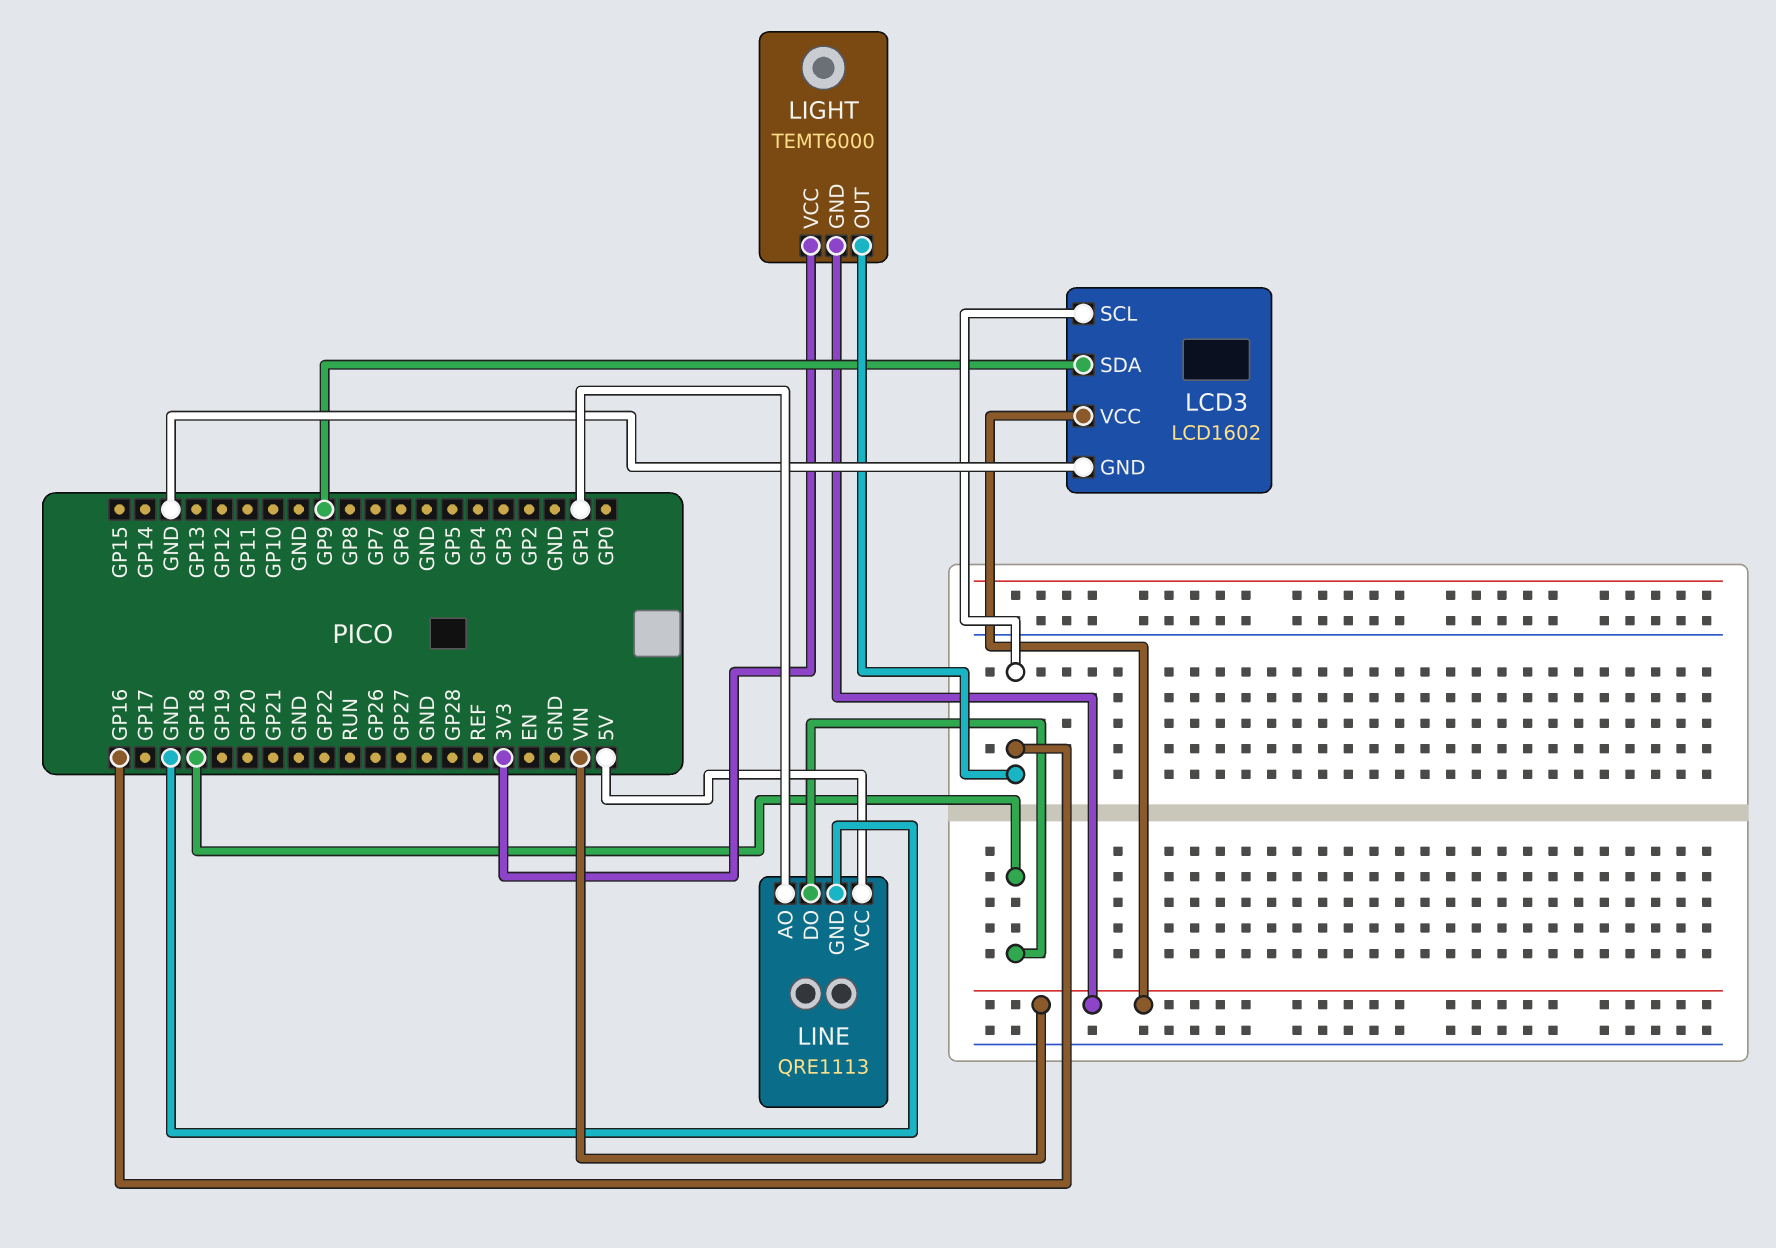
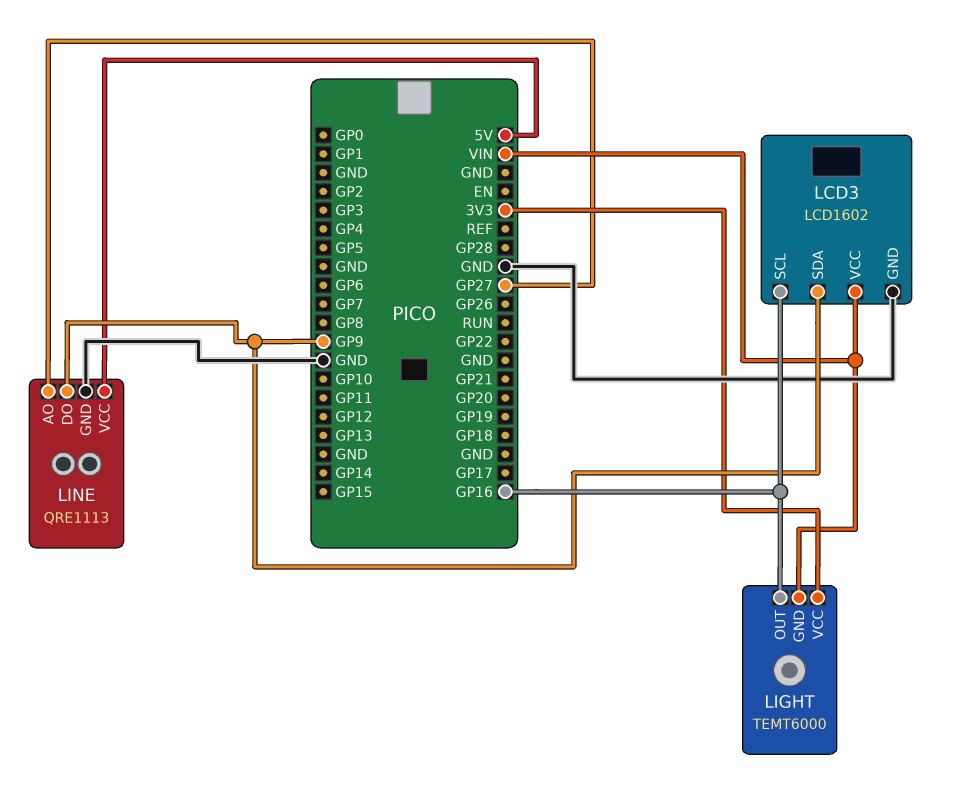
LINE pin AO: GP1 -> GP27
LINE pin DO: GP18 -> GP9

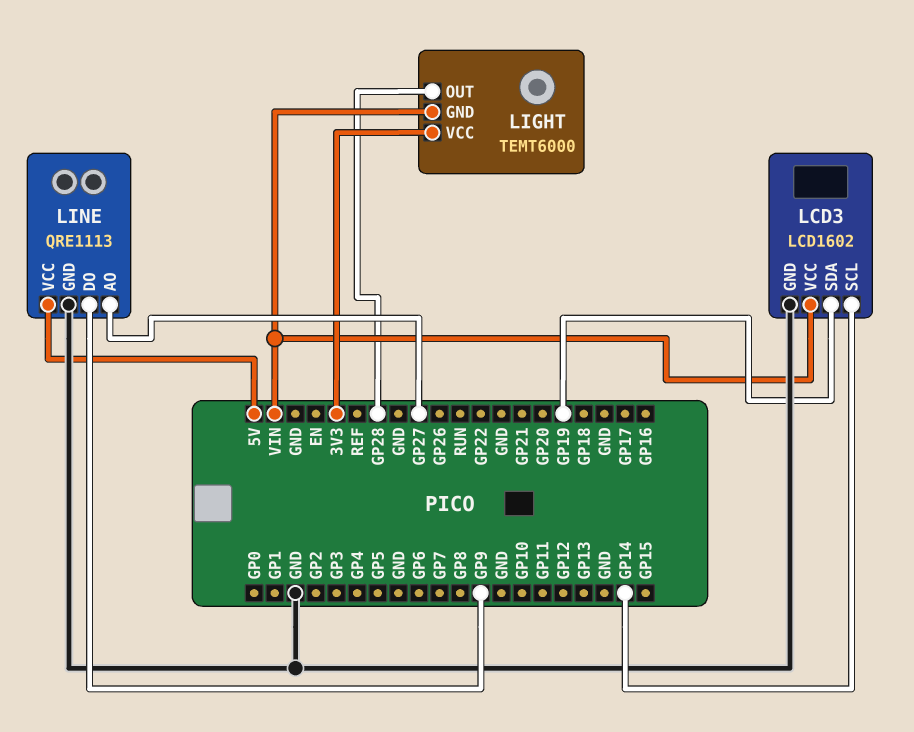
LCD3 pin SCL: GP16 -> GP14
LCD3 pin SDA: GP9 -> GP19
LIGHT pin OUT: GP16 -> GP28

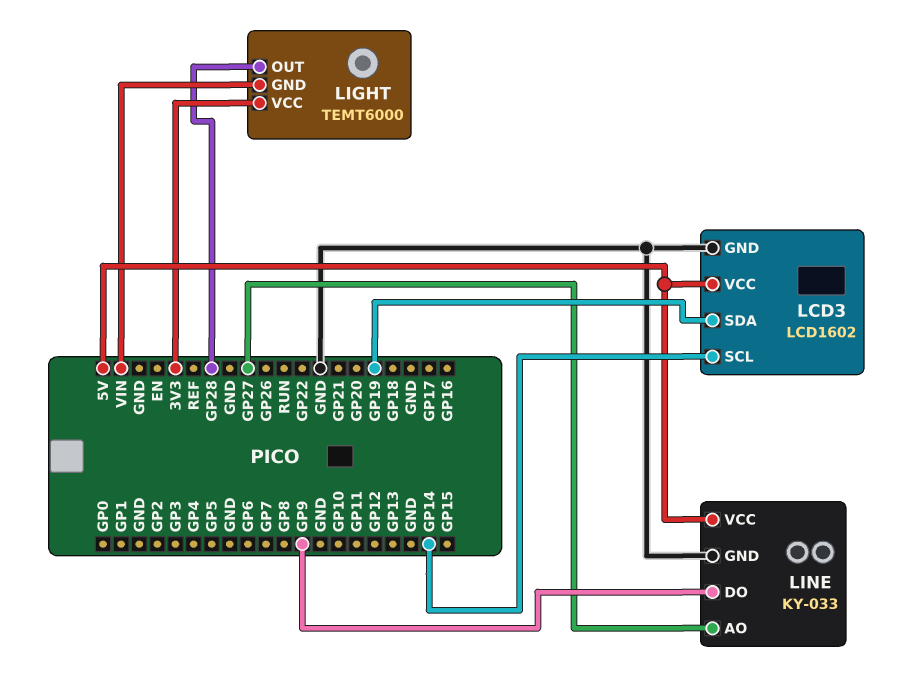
LCD3 pin VCC: VIN -> 5V
LINE: QRE1113 -> KY-033

